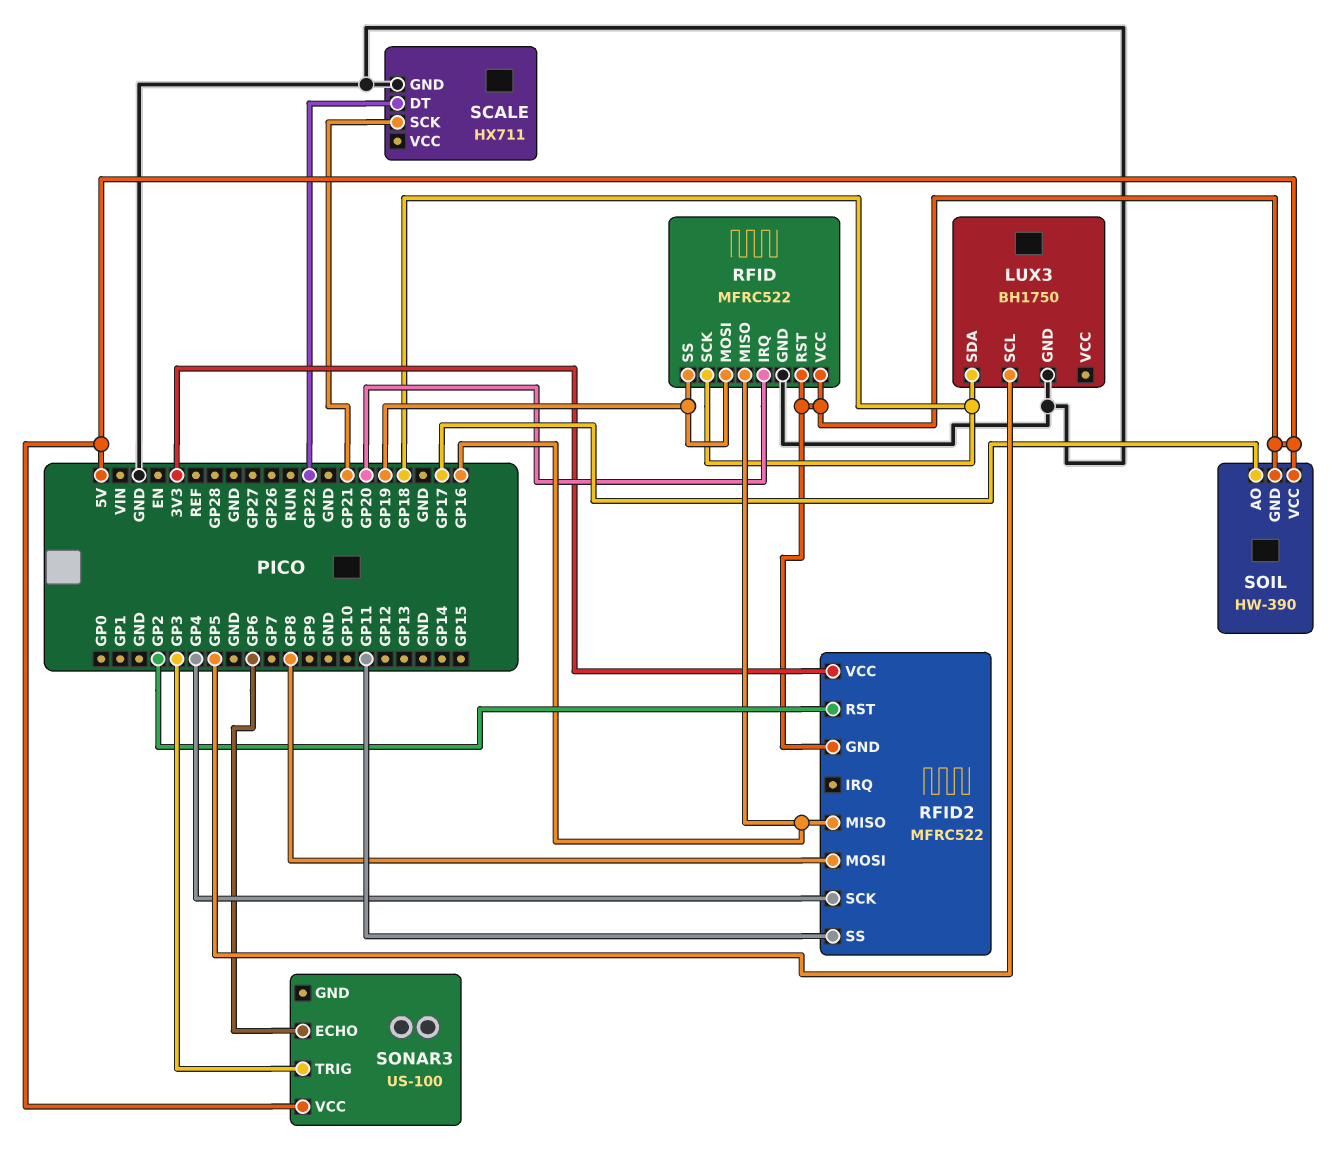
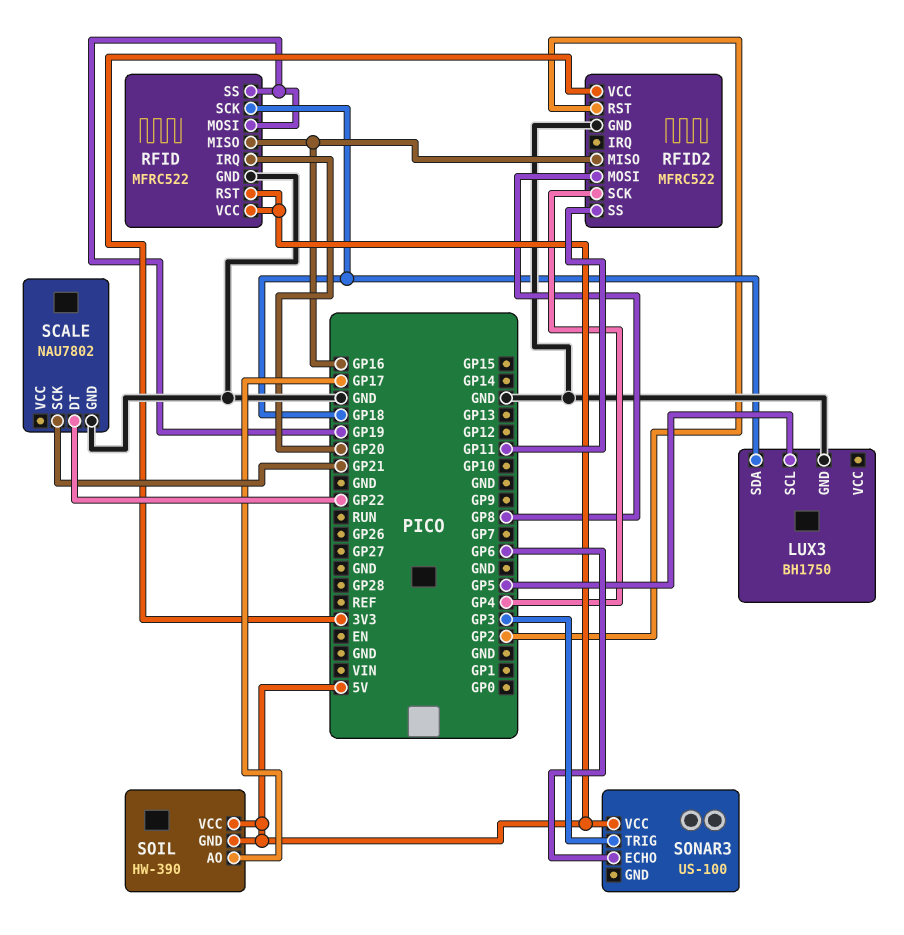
RFID2 pin GND: 5V -> GND
SCALE: HX711 -> NAU7802

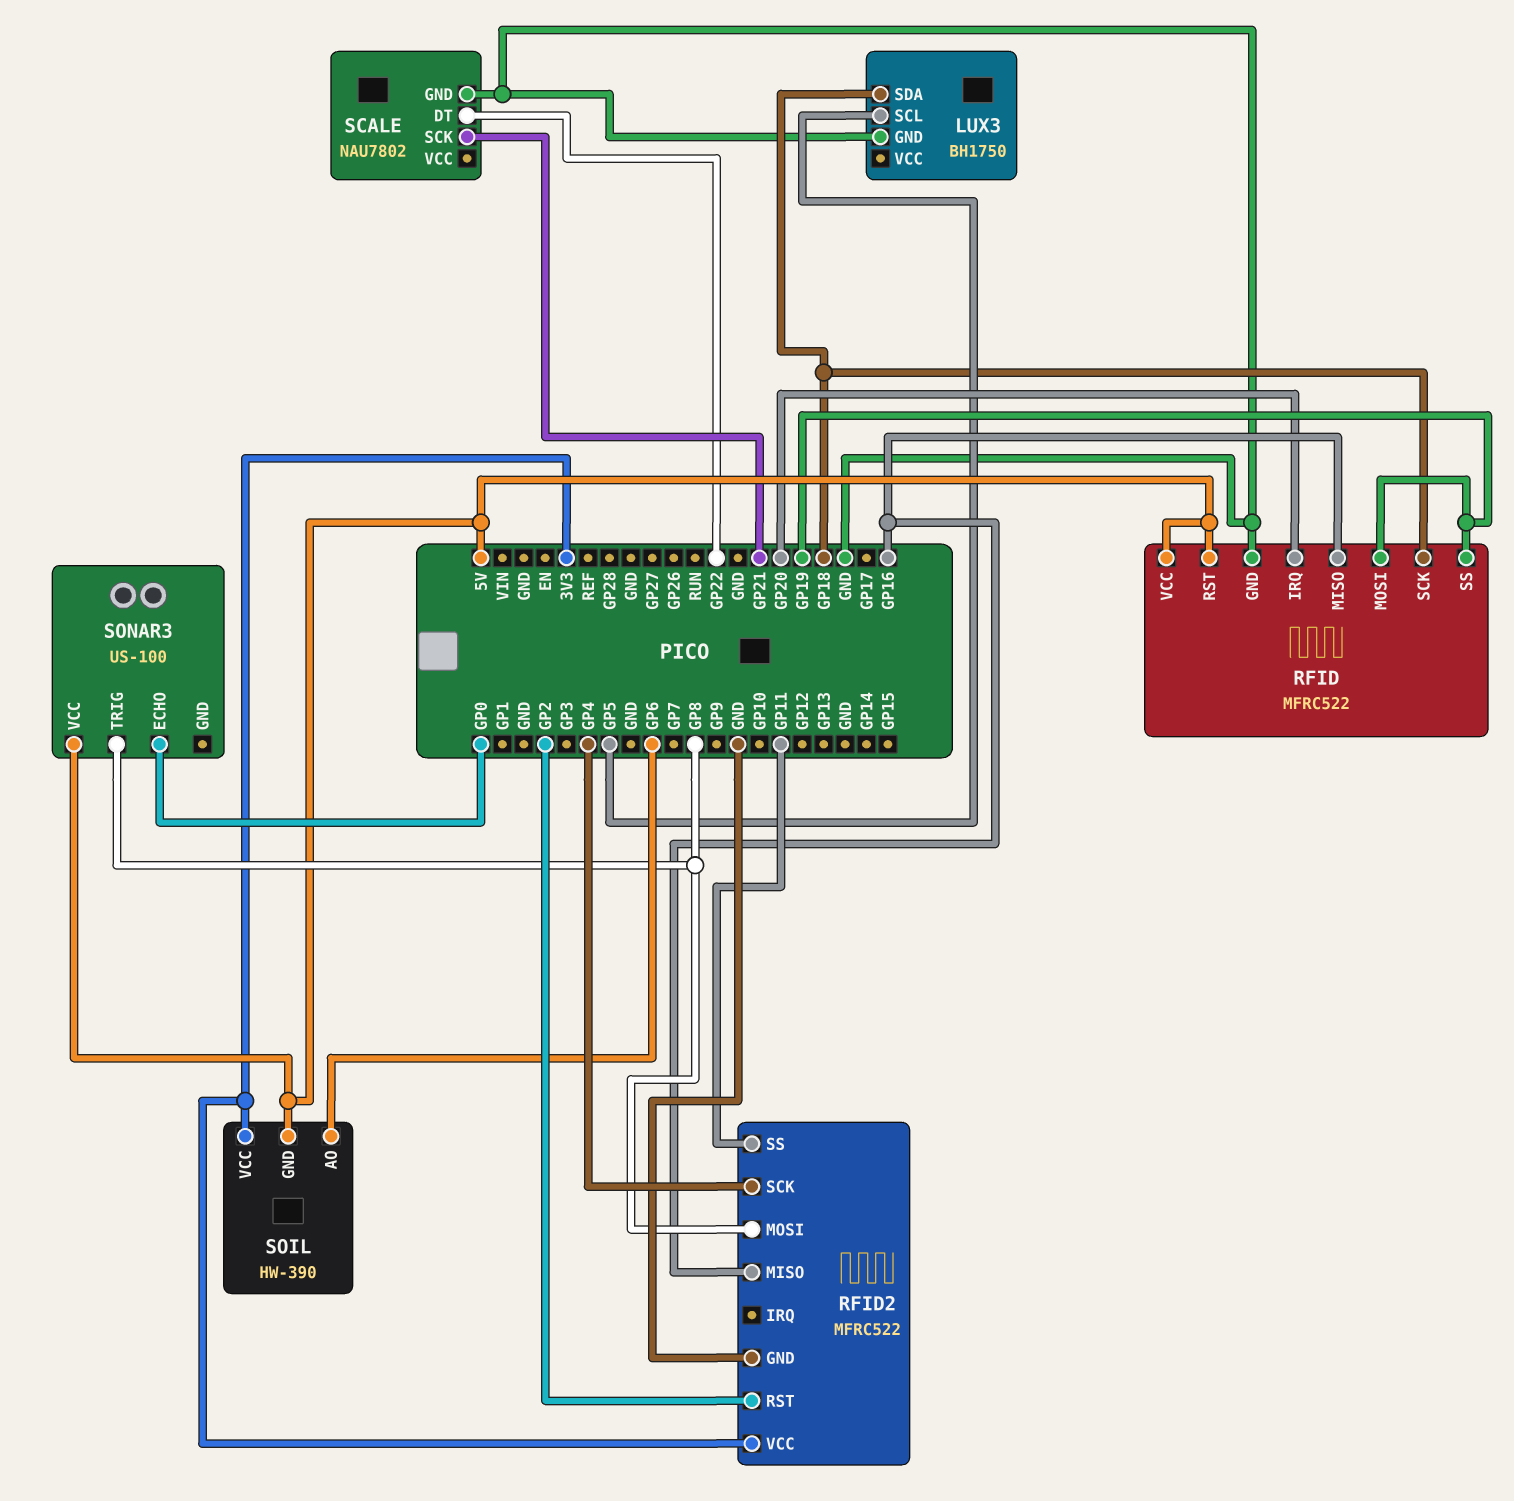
SOIL pin AO: GP17 -> GP6
SOIL pin VCC: 5V -> 3V3
SONAR3 pin ECHO: GP6 -> GP0
SONAR3 pin TRIG: GP3 -> GP8

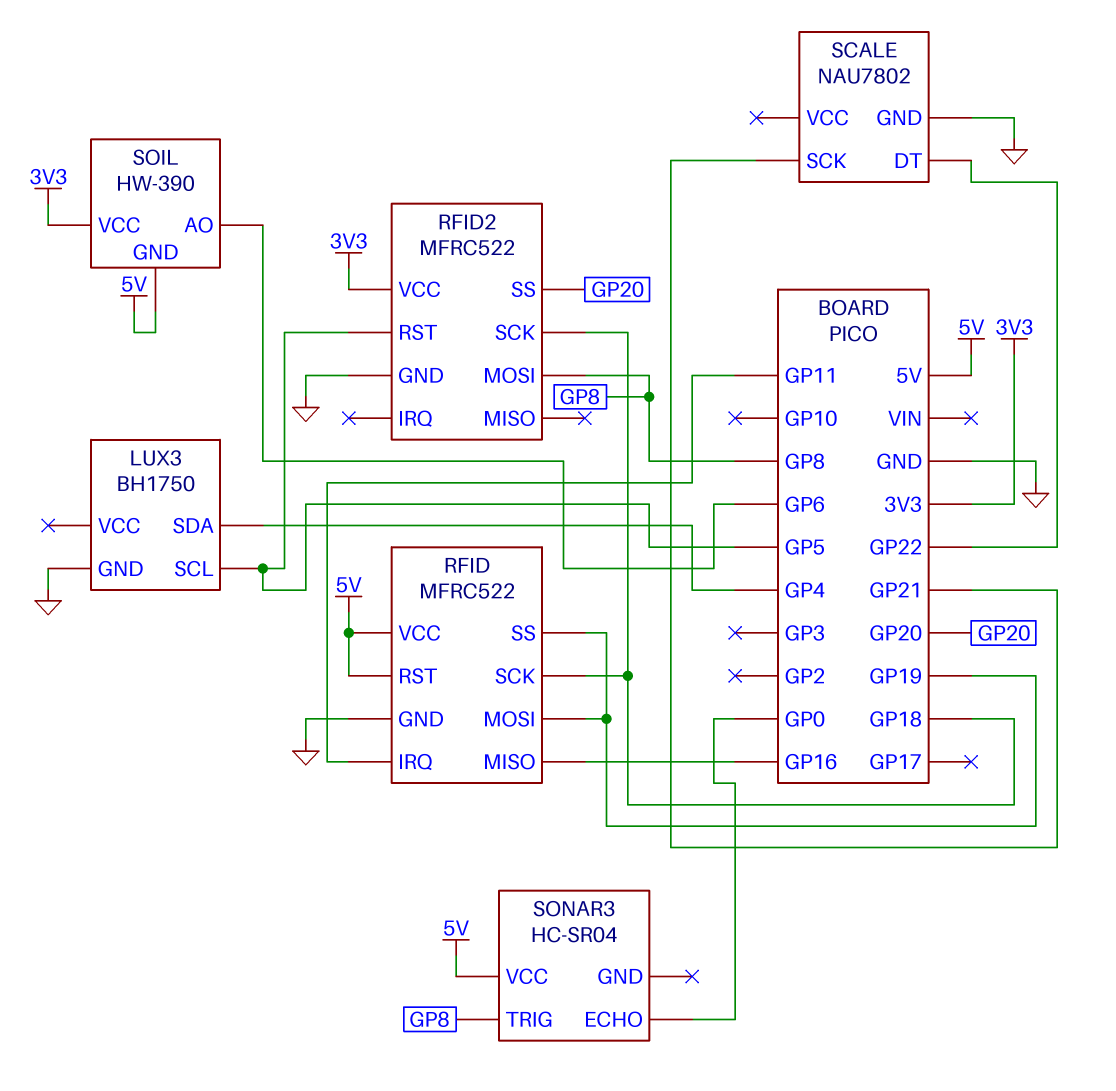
LUX3 pin SDA: GP18 -> GP4
RFID pin IRQ: GP20 -> GP11
RFID2 pin MISO: GP16 -> none
RFID2 pin RST: GP2 -> GP5
RFID2 pin SCK: GP4 -> GP18
RFID2 pin SS: GP11 -> GP20
SONAR3: US-100 -> HC-SR04

